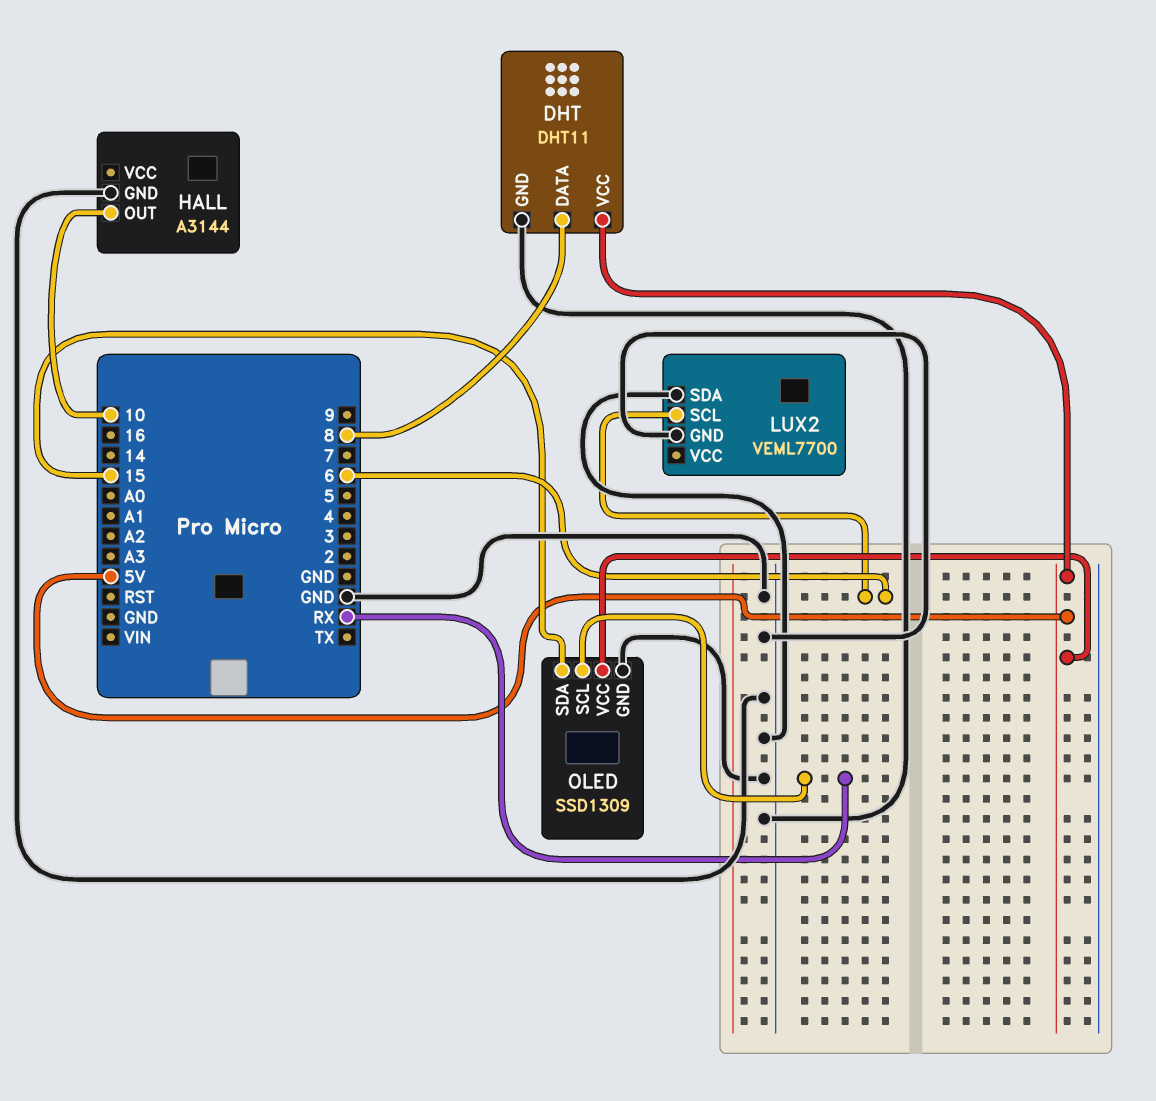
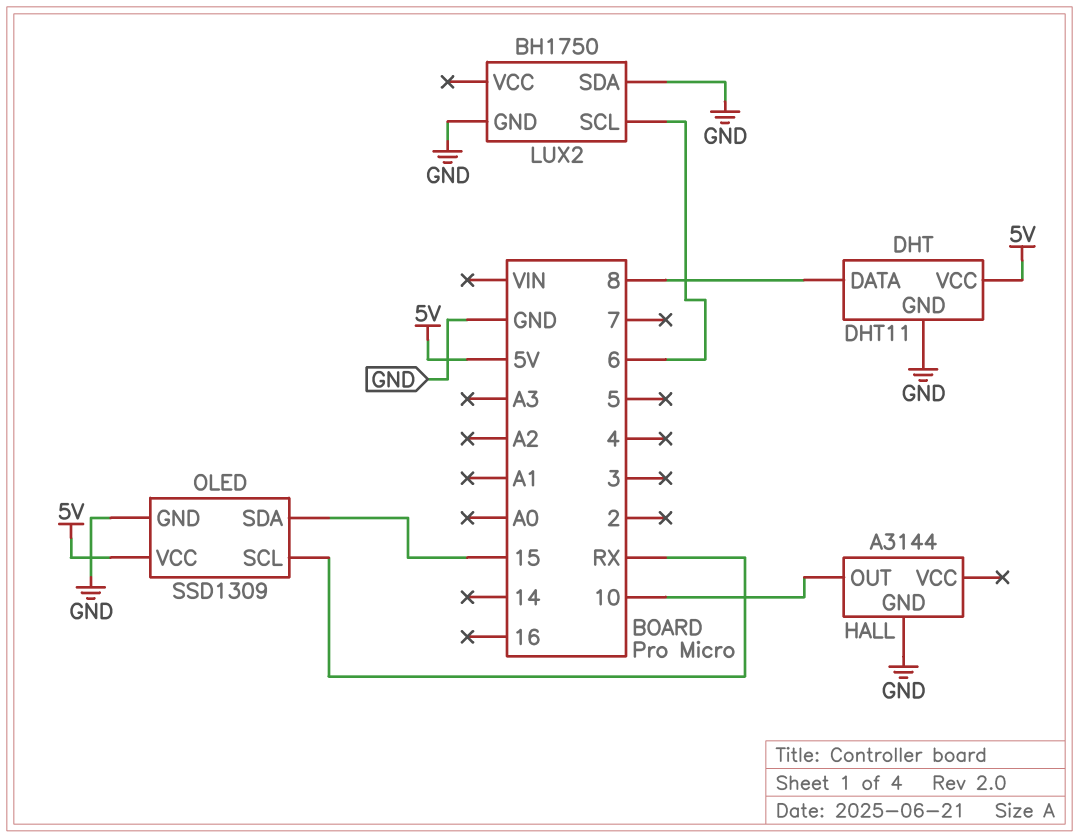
LUX2: VEML7700 -> BH1750

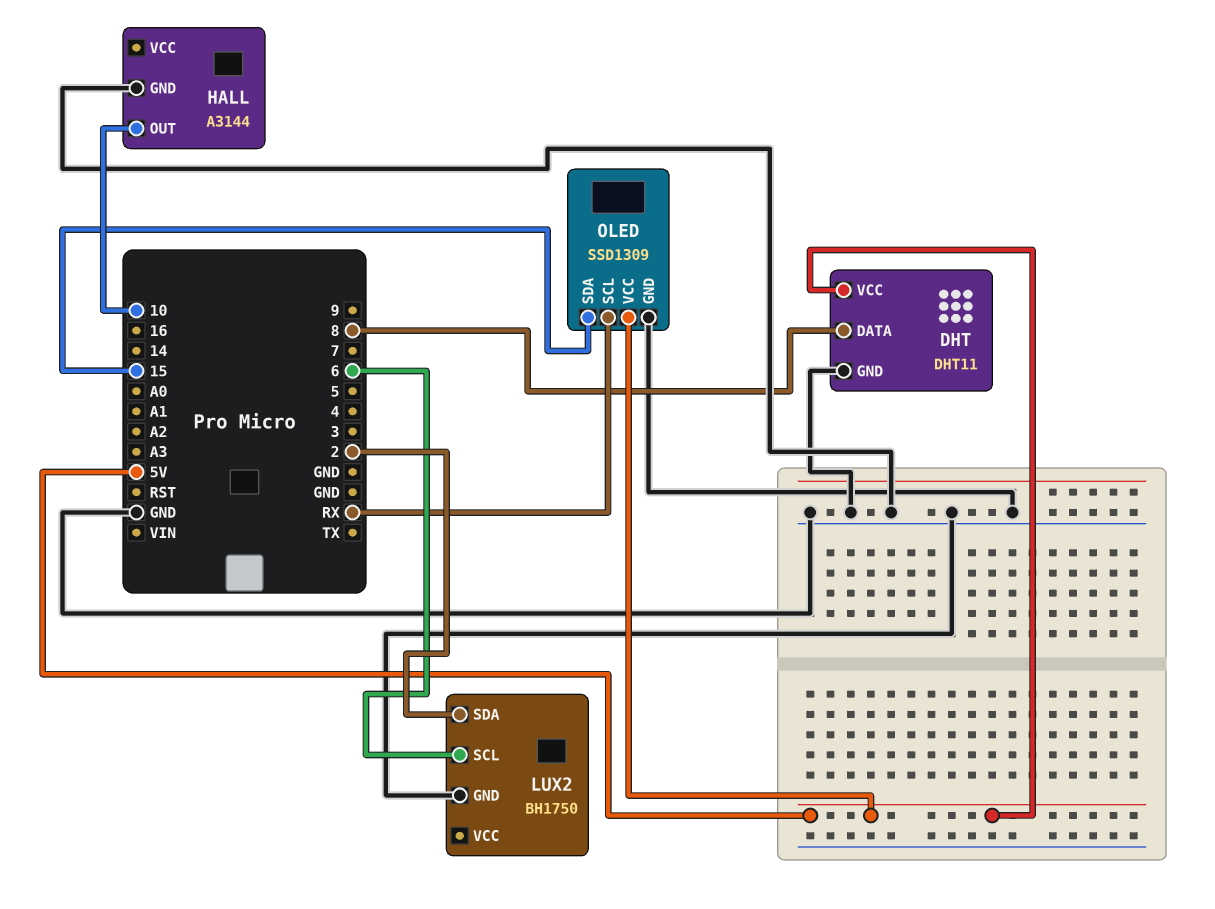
LUX2 pin SDA: GND -> 2

